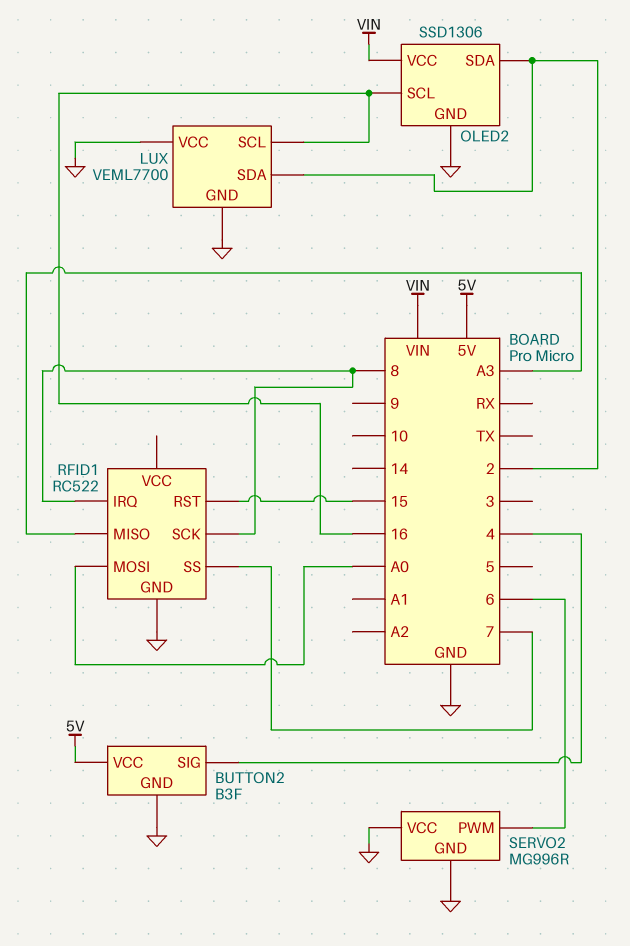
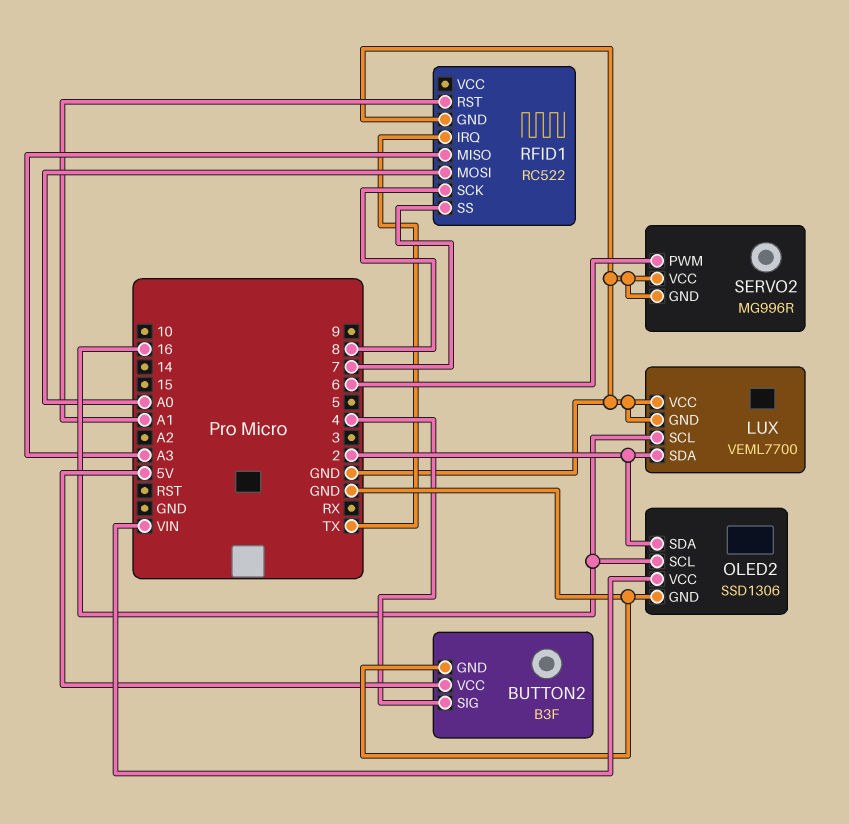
RFID1 pin IRQ: 8 -> TX
RFID1 pin RST: 15 -> A1

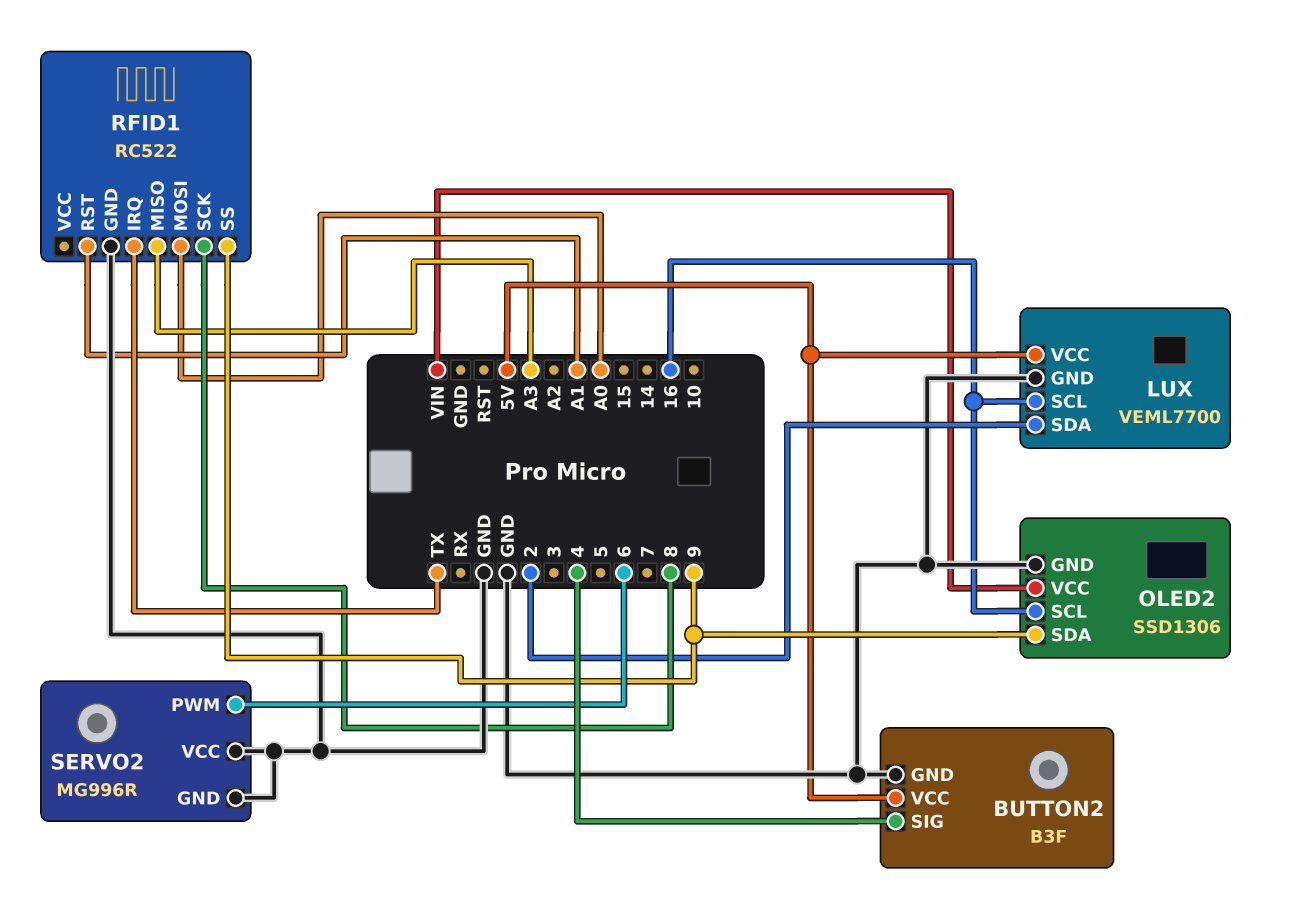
LUX pin VCC: GND -> 5V
OLED2 pin SDA: 2 -> 9
RFID1 pin SS: 7 -> 9

